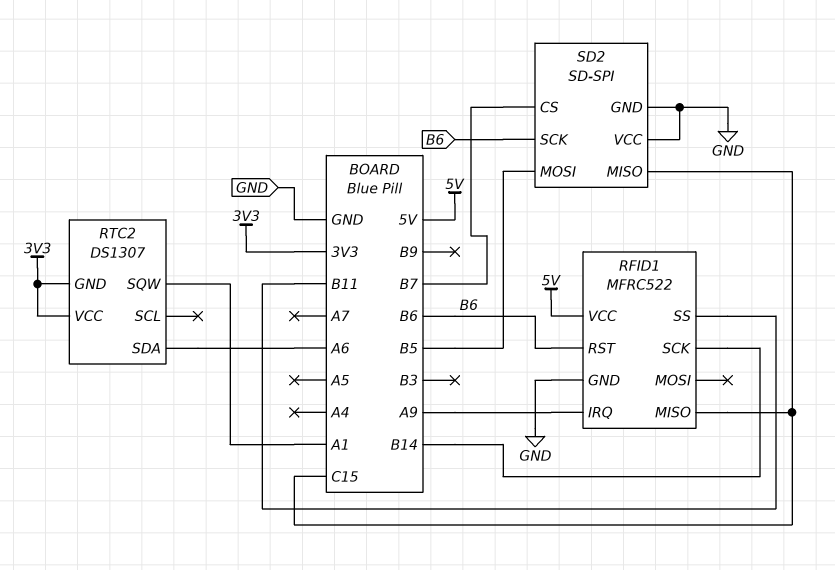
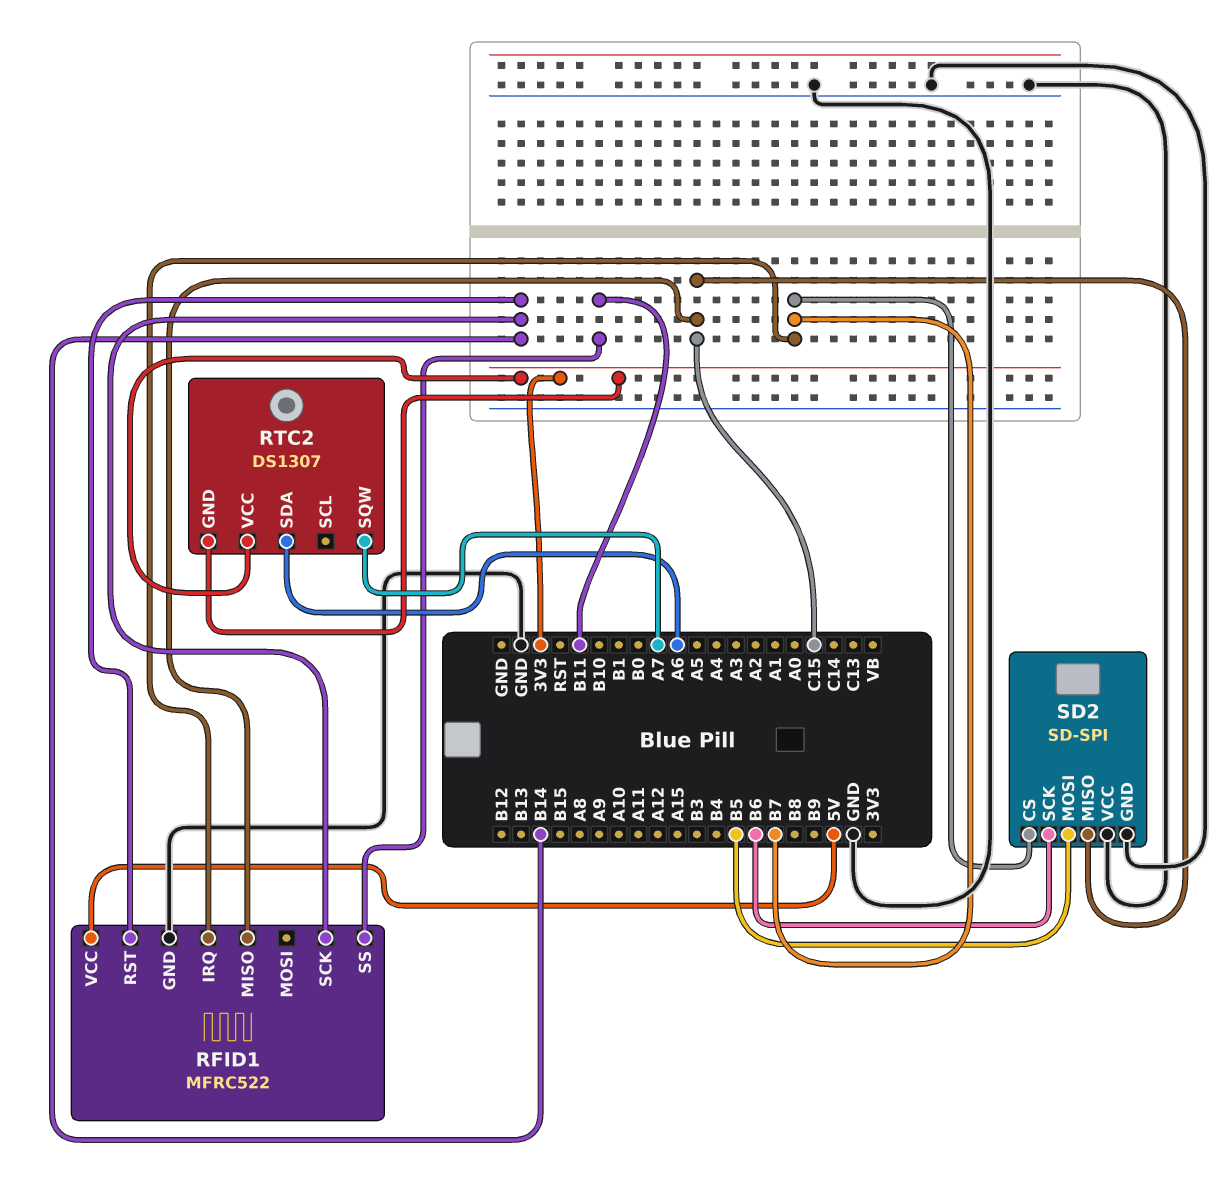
RFID1 pin IRQ: A9 -> B7
RFID1 pin RST: B6 -> B14
RTC2 pin SQW: A1 -> A7

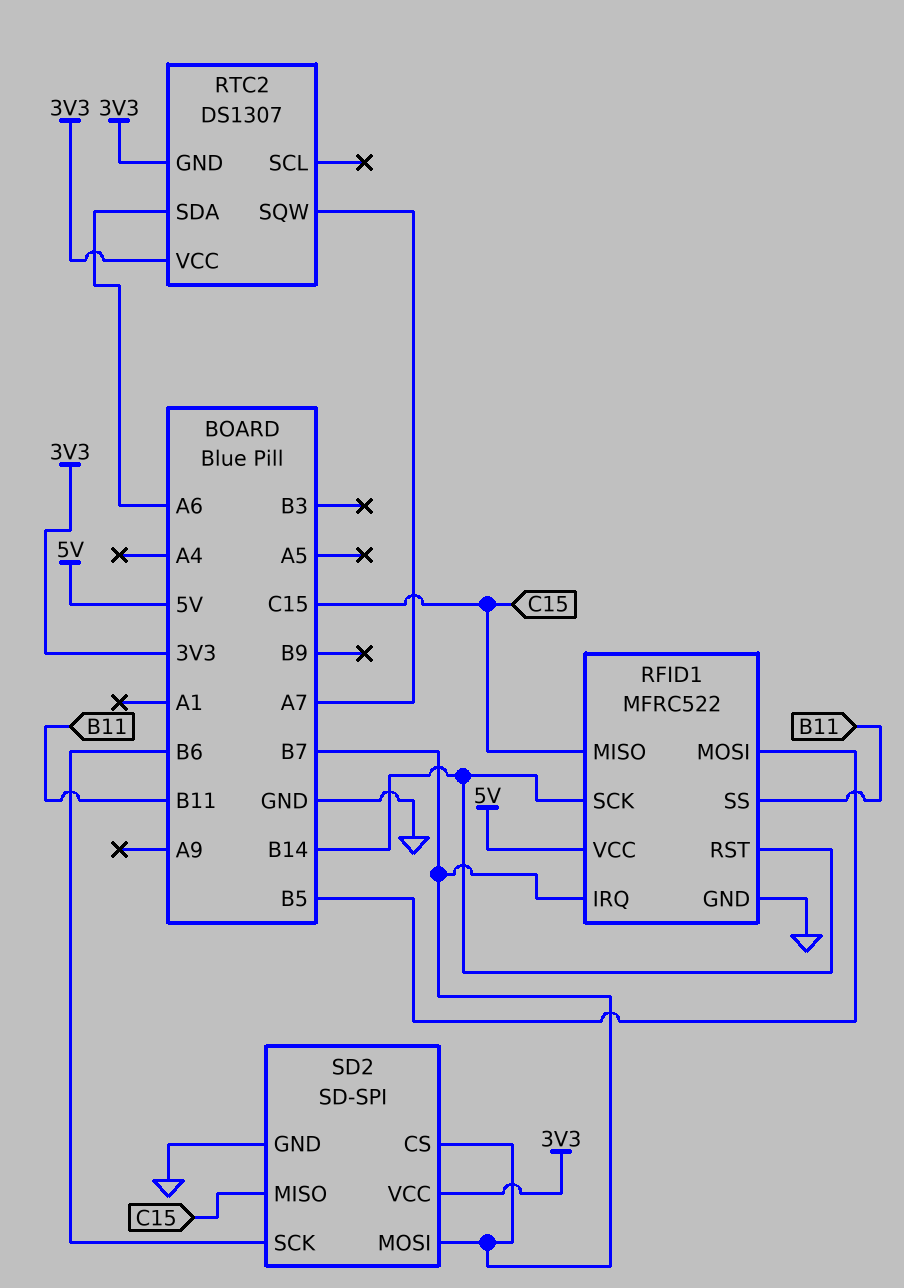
RFID1 pin MOSI: none -> B5
SD2 pin MOSI: B5 -> B7
SD2 pin VCC: GND -> 3V3

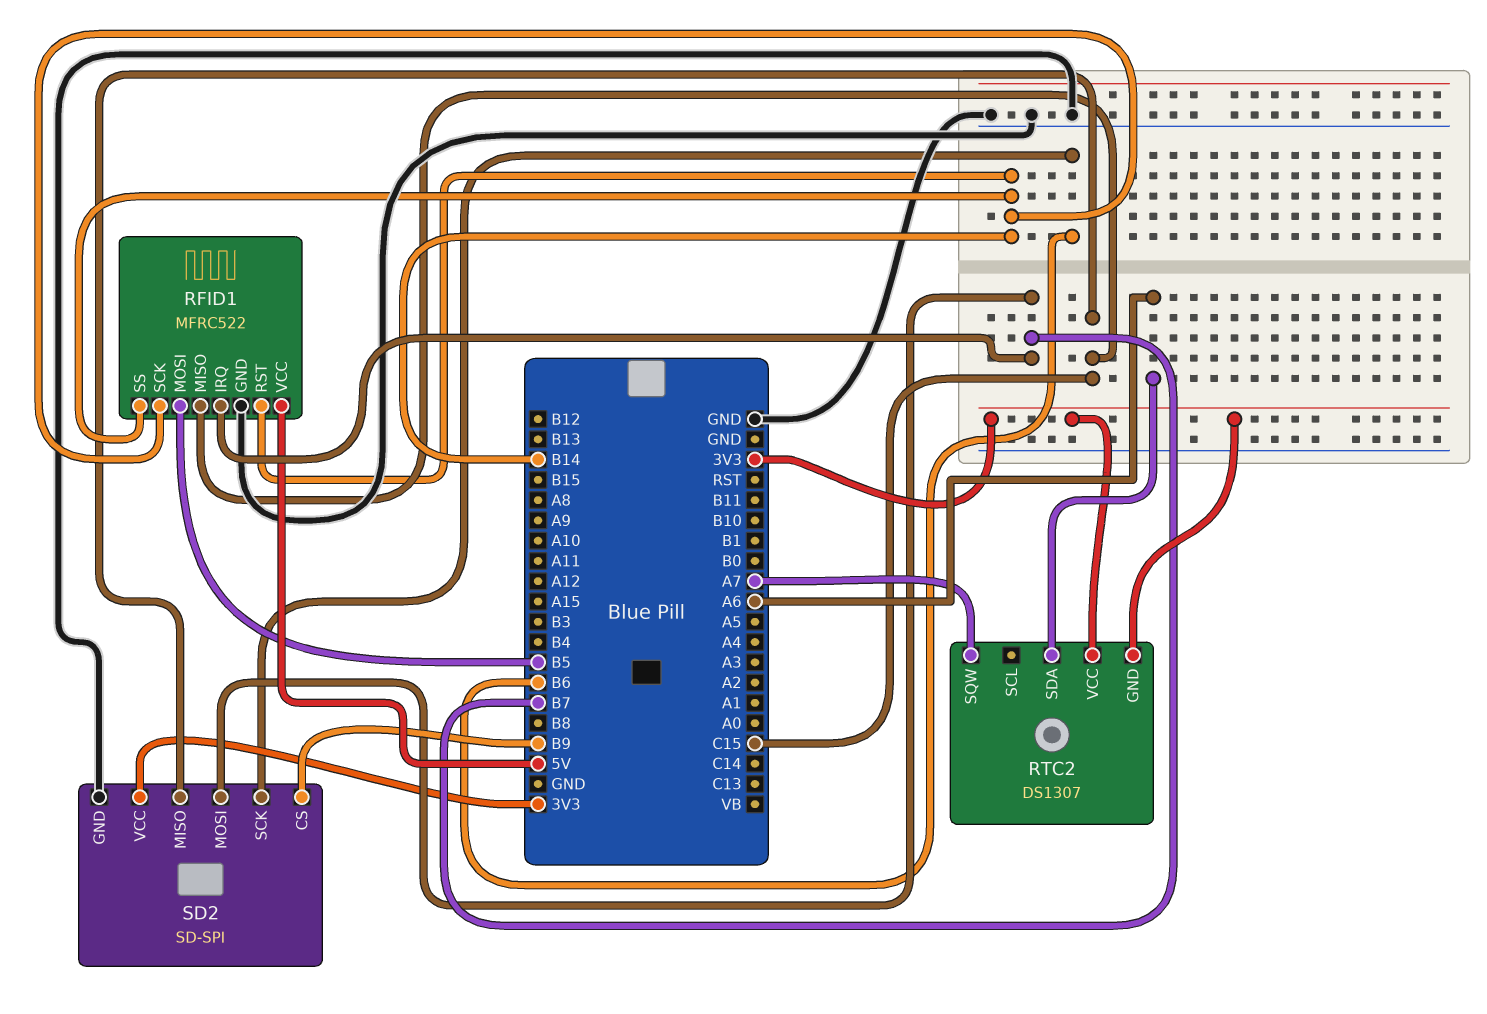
RFID1 pin SS: B11 -> B14
SD2 pin CS: B7 -> B9

